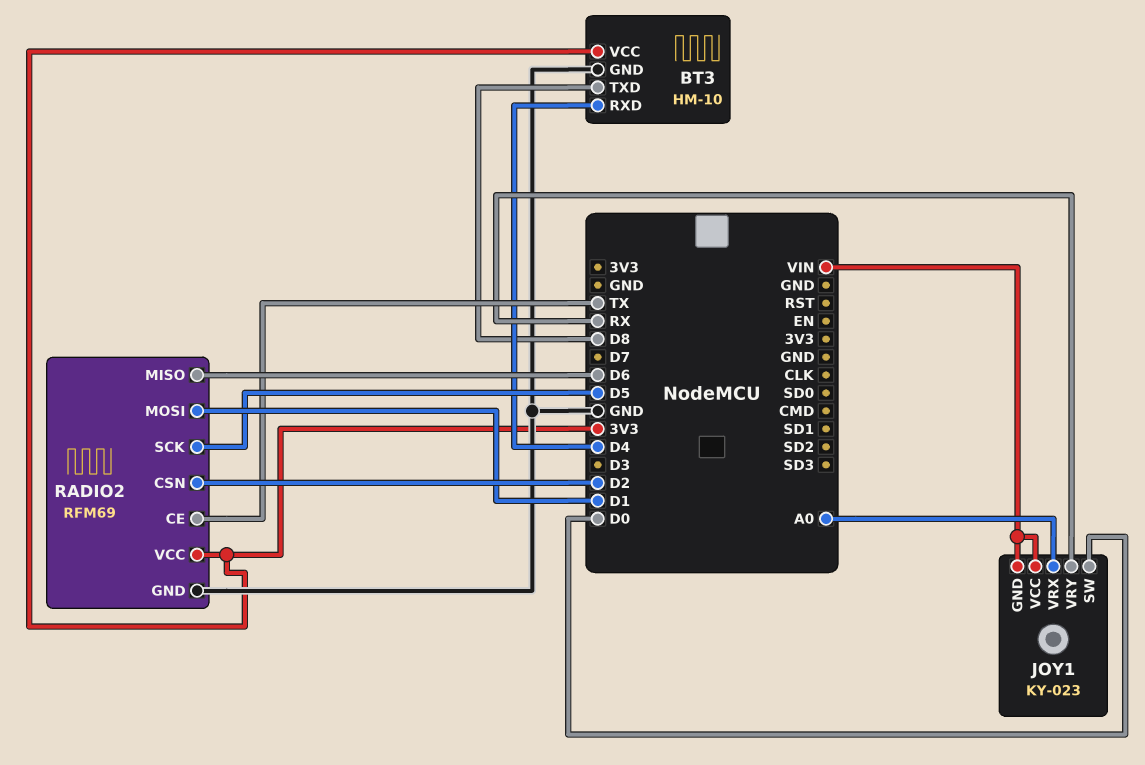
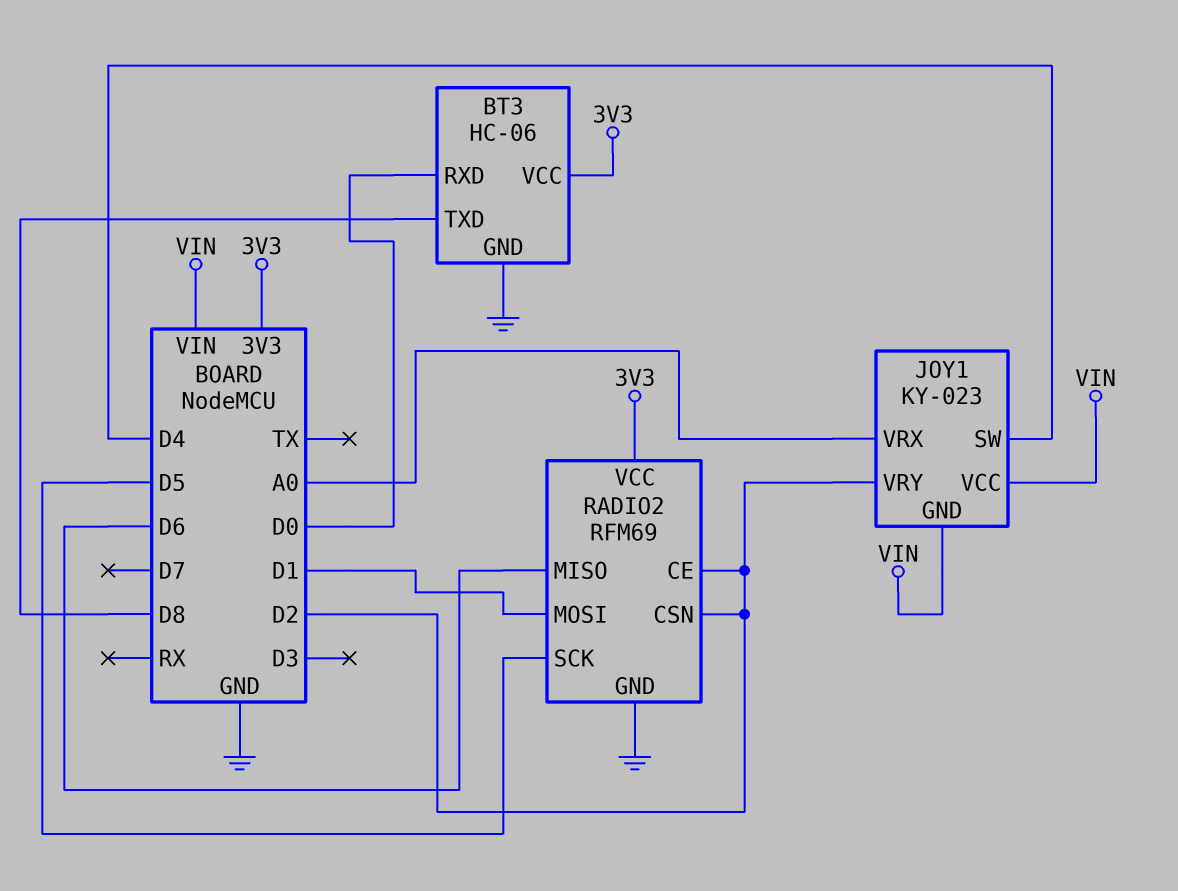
BT3: HM-10 -> HC-06
BT3 pin RXD: D4 -> D0
JOY1 pin SW: D0 -> D4
JOY1 pin VRY: RX -> D2
RADIO2 pin CE: TX -> D2

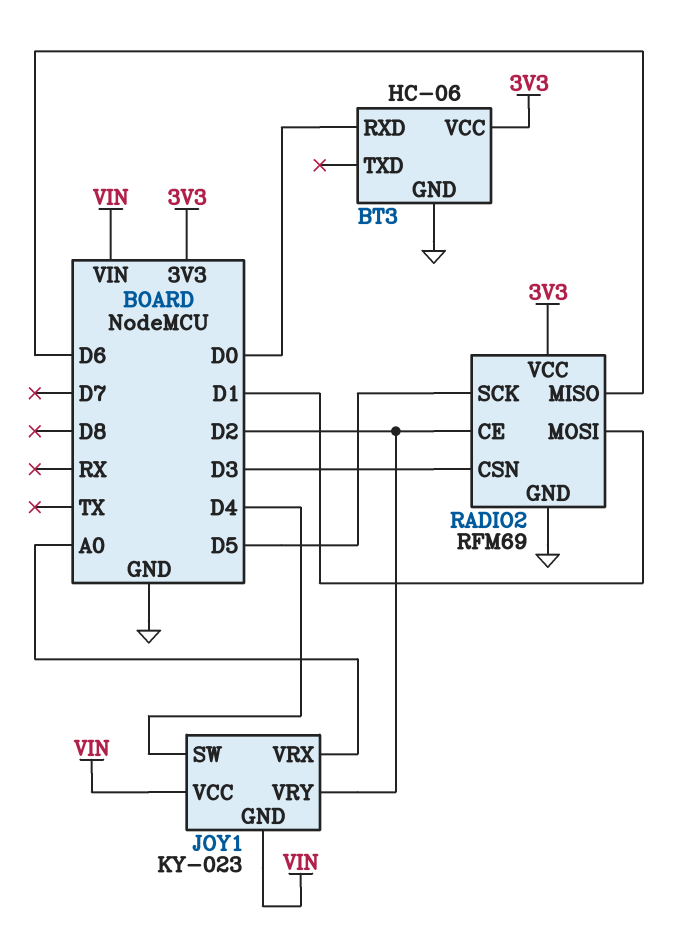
BT3 pin TXD: D8 -> none
RADIO2 pin CSN: D2 -> D3

